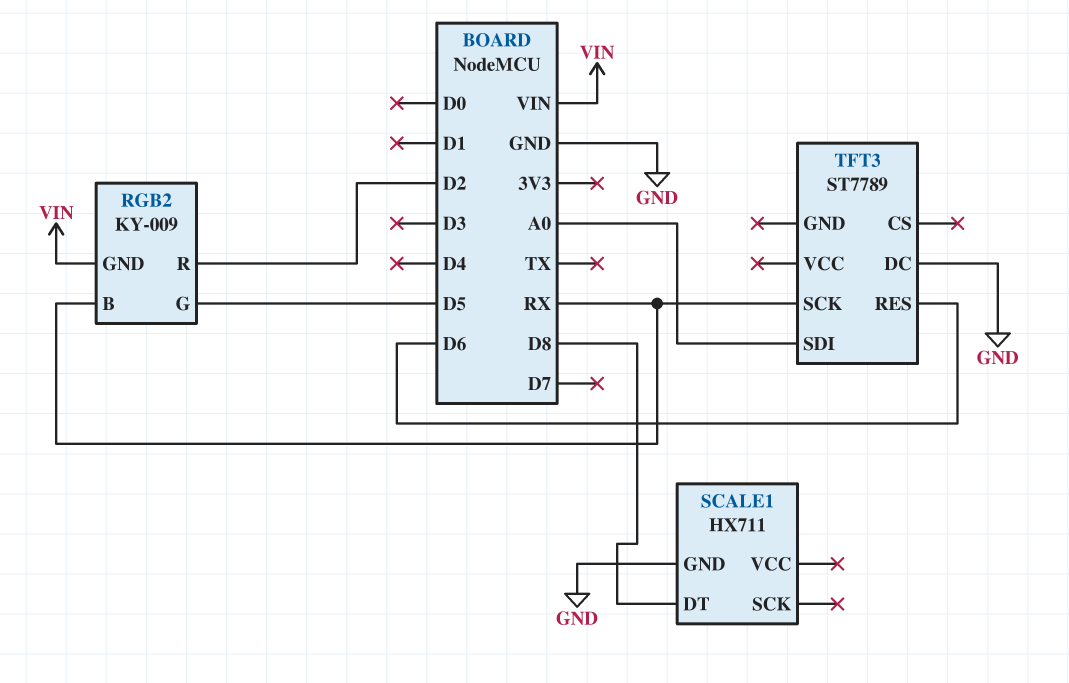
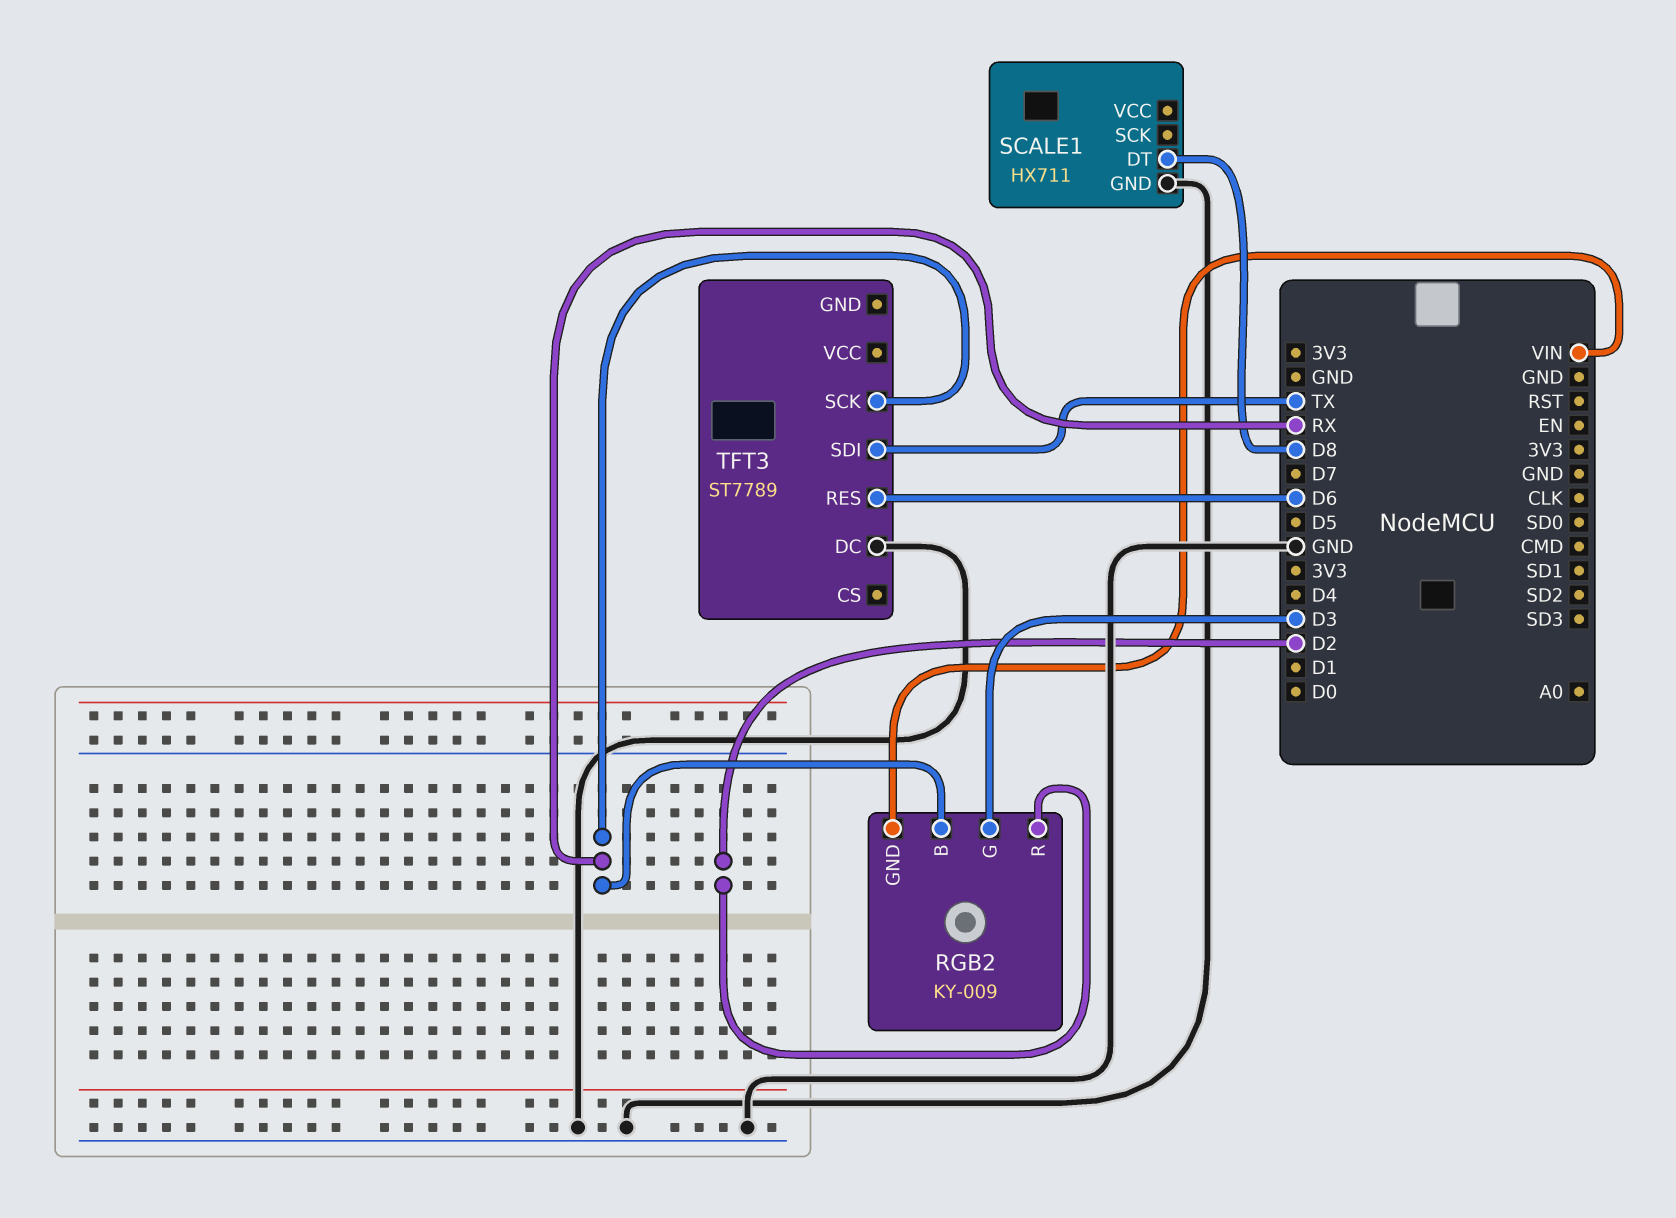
RGB2 pin G: D5 -> D3
TFT3 pin SDI: A0 -> TX

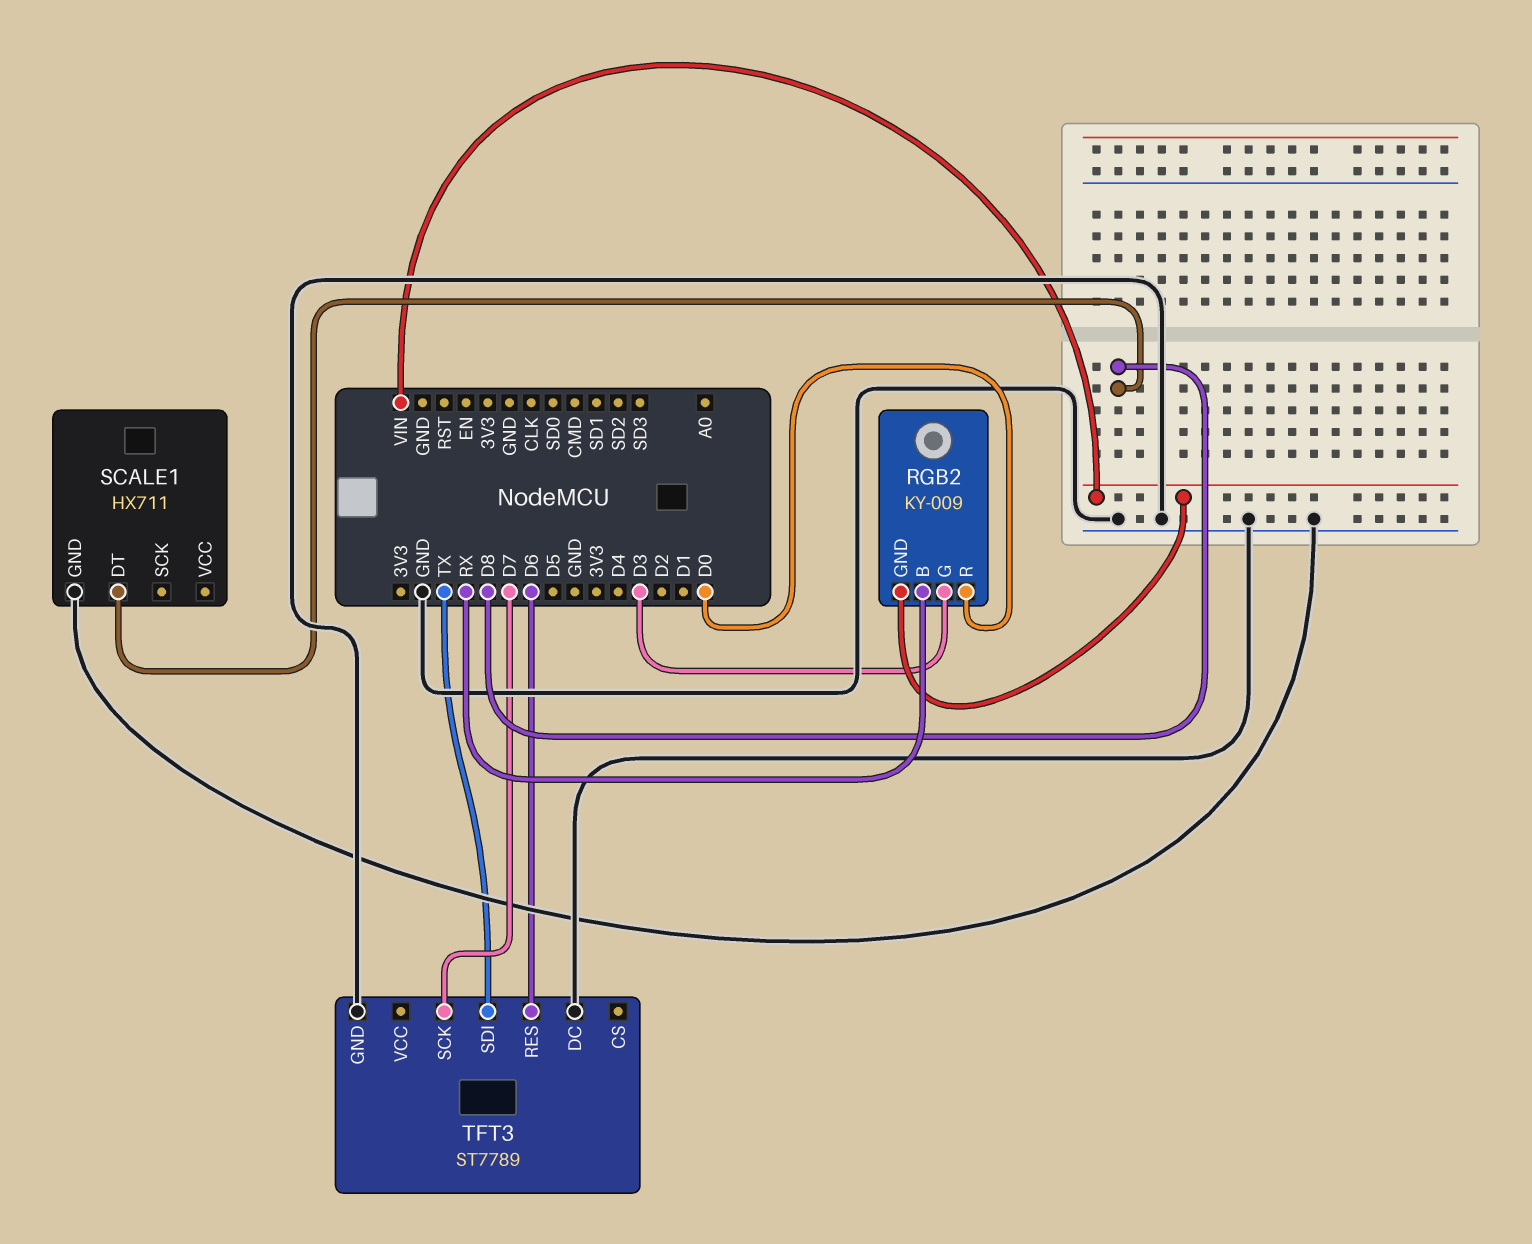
RGB2 pin R: D2 -> D0
TFT3 pin GND: none -> GND
TFT3 pin SCK: RX -> D7

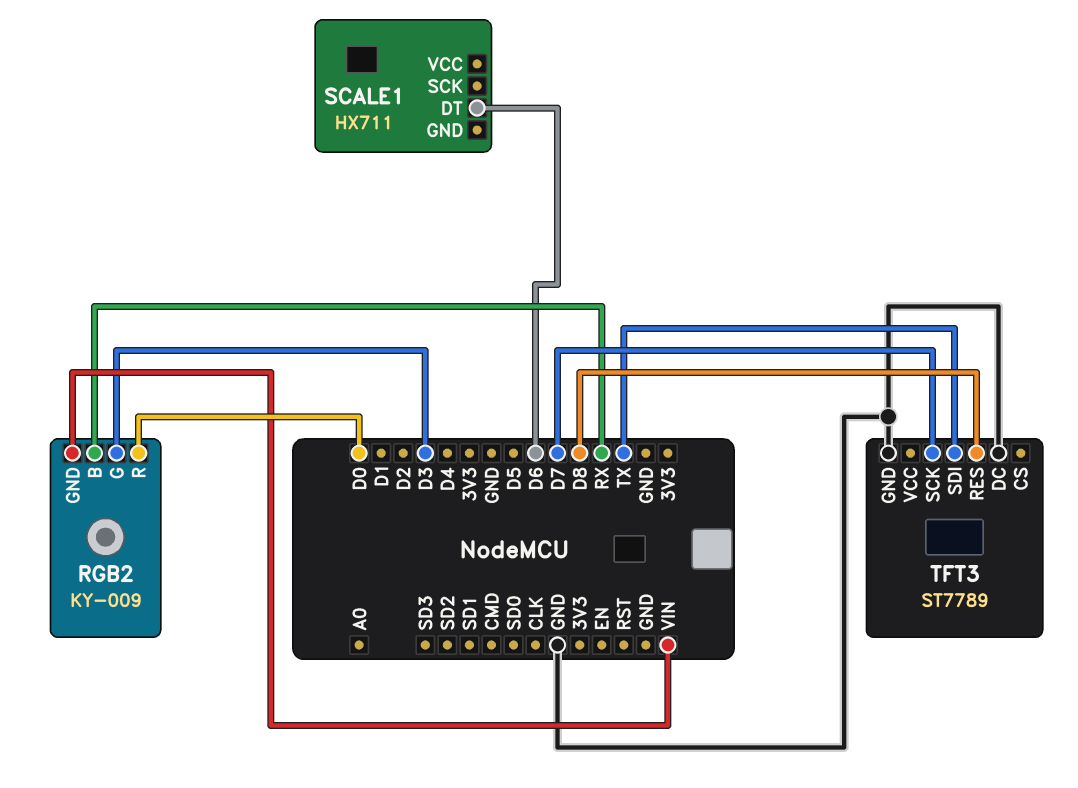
SCALE1 pin DT: D8 -> D6
SCALE1 pin GND: GND -> none
TFT3 pin RES: D6 -> D8

